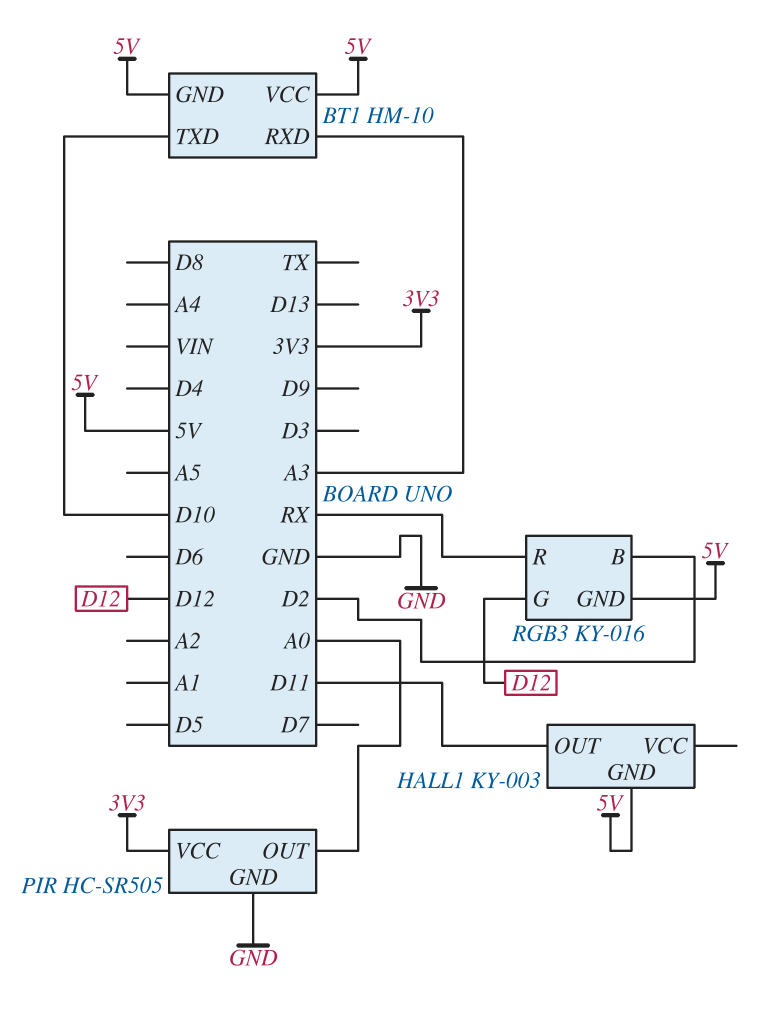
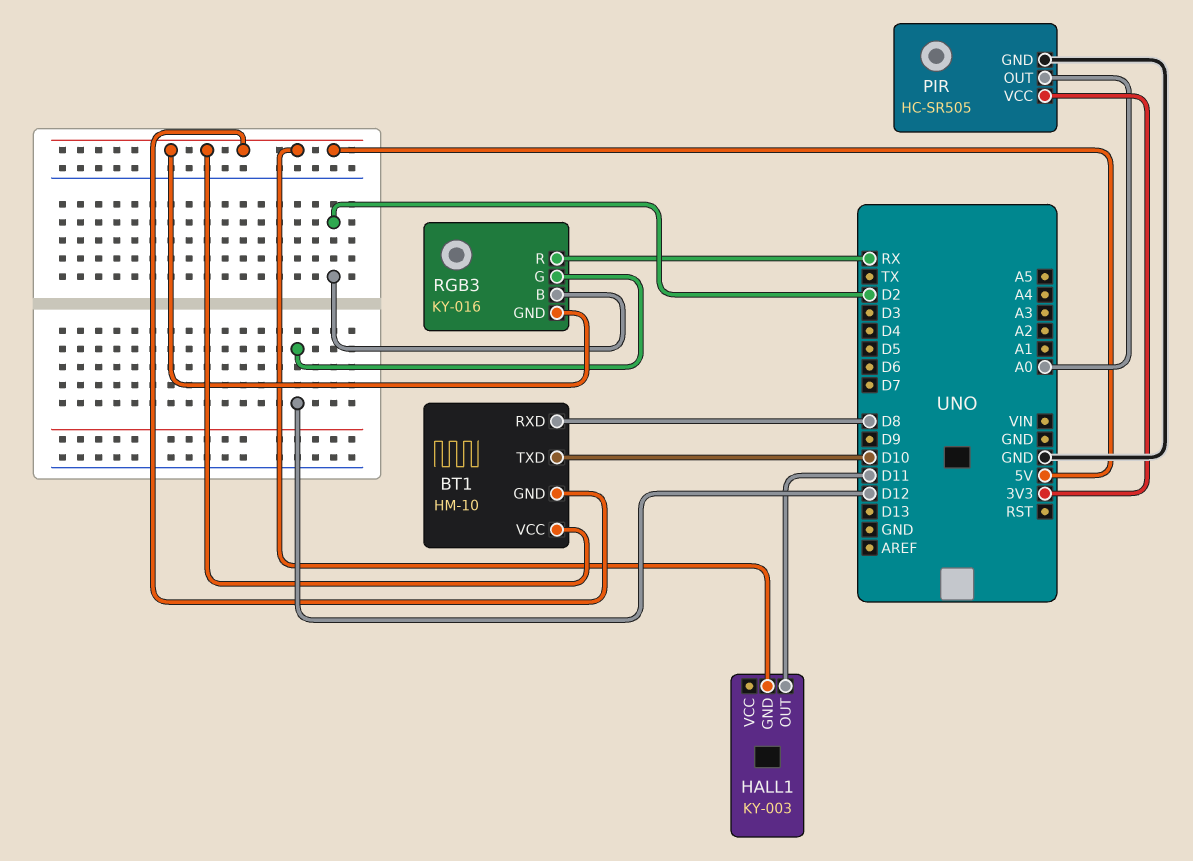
BT1 pin RXD: A3 -> D8

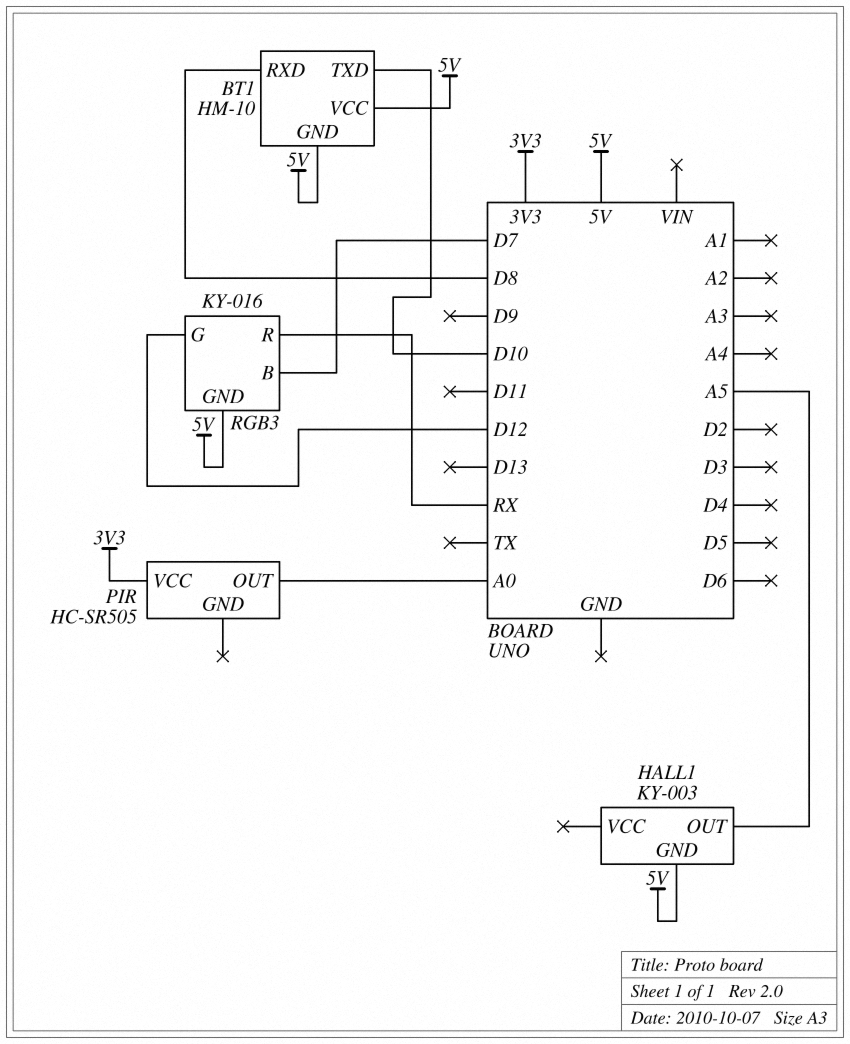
HALL1 pin OUT: D11 -> A5
PIR pin GND: GND -> none
RGB3 pin B: D2 -> D7

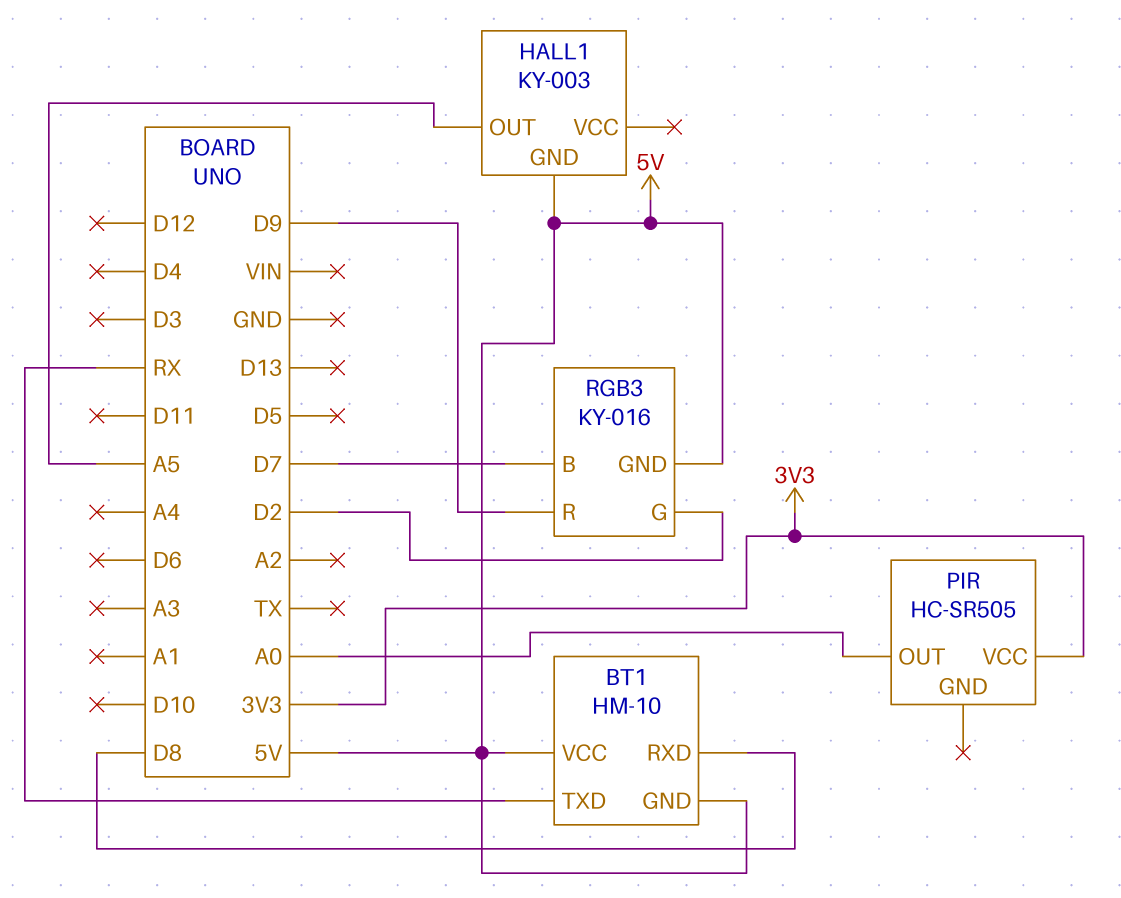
BT1 pin TXD: D10 -> RX
RGB3 pin G: D12 -> D2
RGB3 pin R: RX -> D9

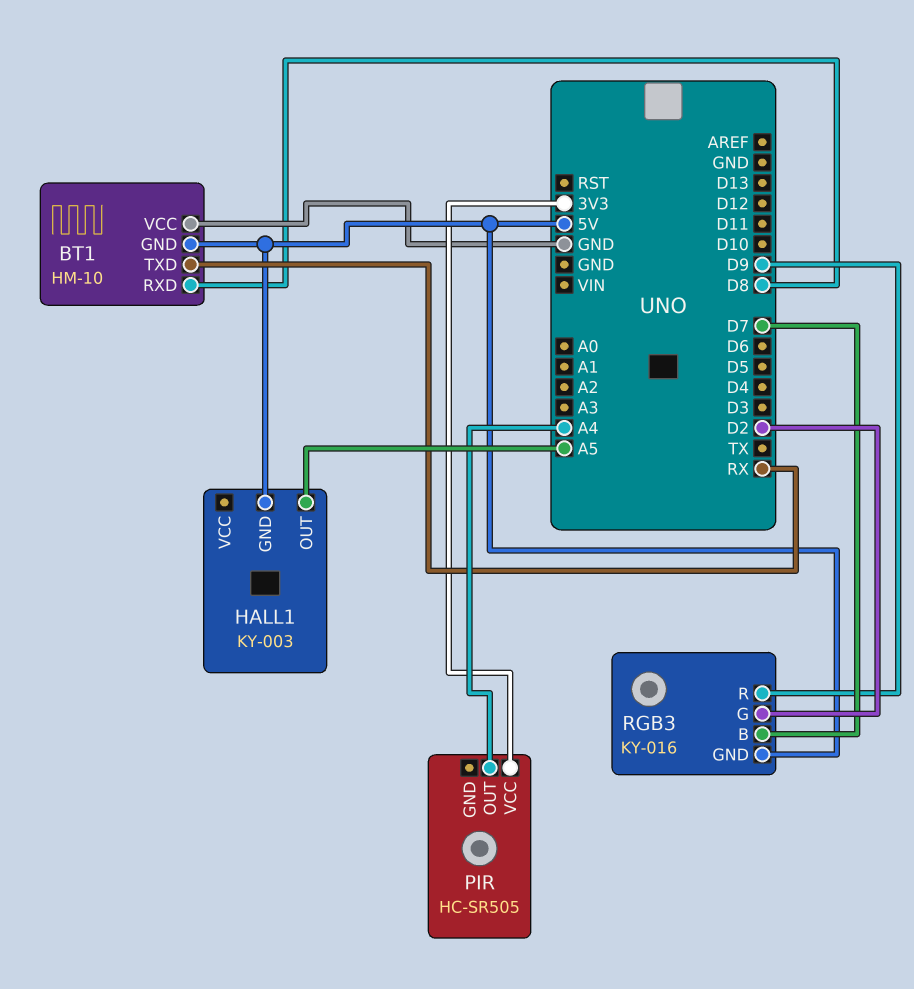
BT1 pin VCC: 5V -> GND
PIR pin OUT: A0 -> A4

